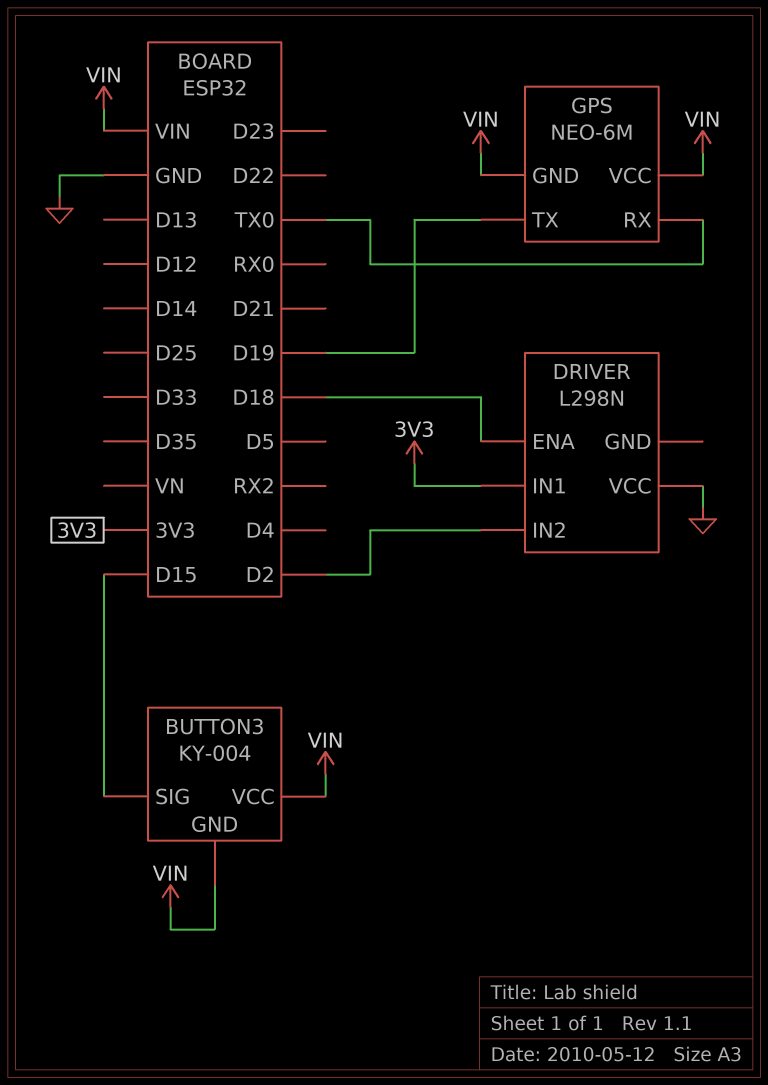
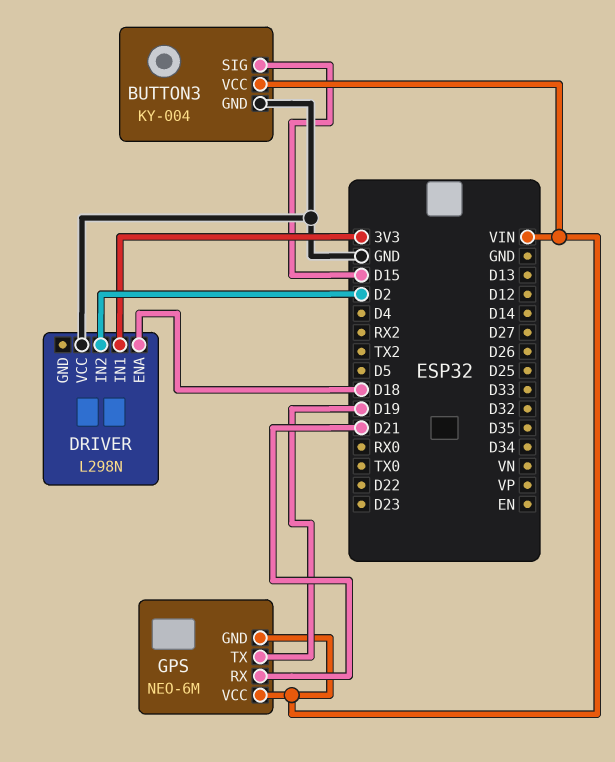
BUTTON3 pin GND: VIN -> GND
GPS pin RX: TX0 -> D21

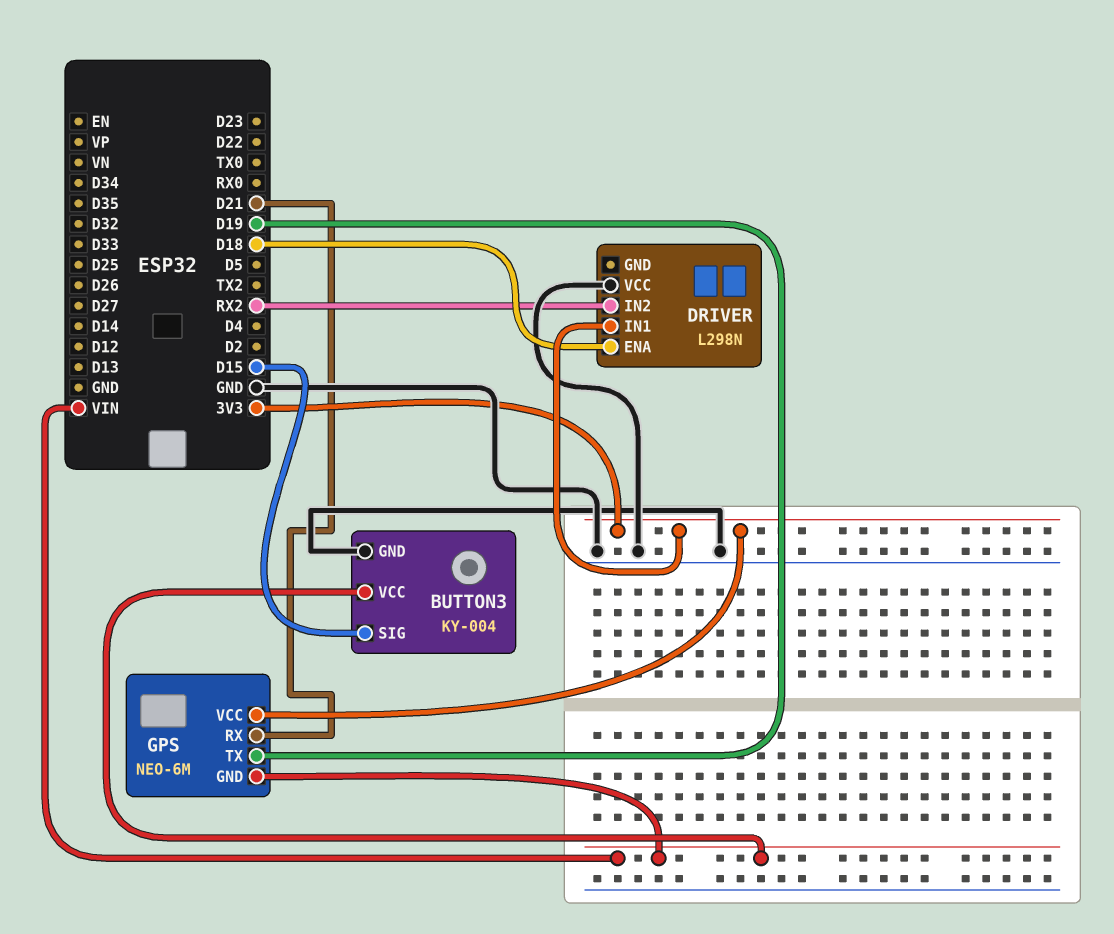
DRIVER pin IN2: D2 -> RX2
GPS pin VCC: VIN -> 3V3

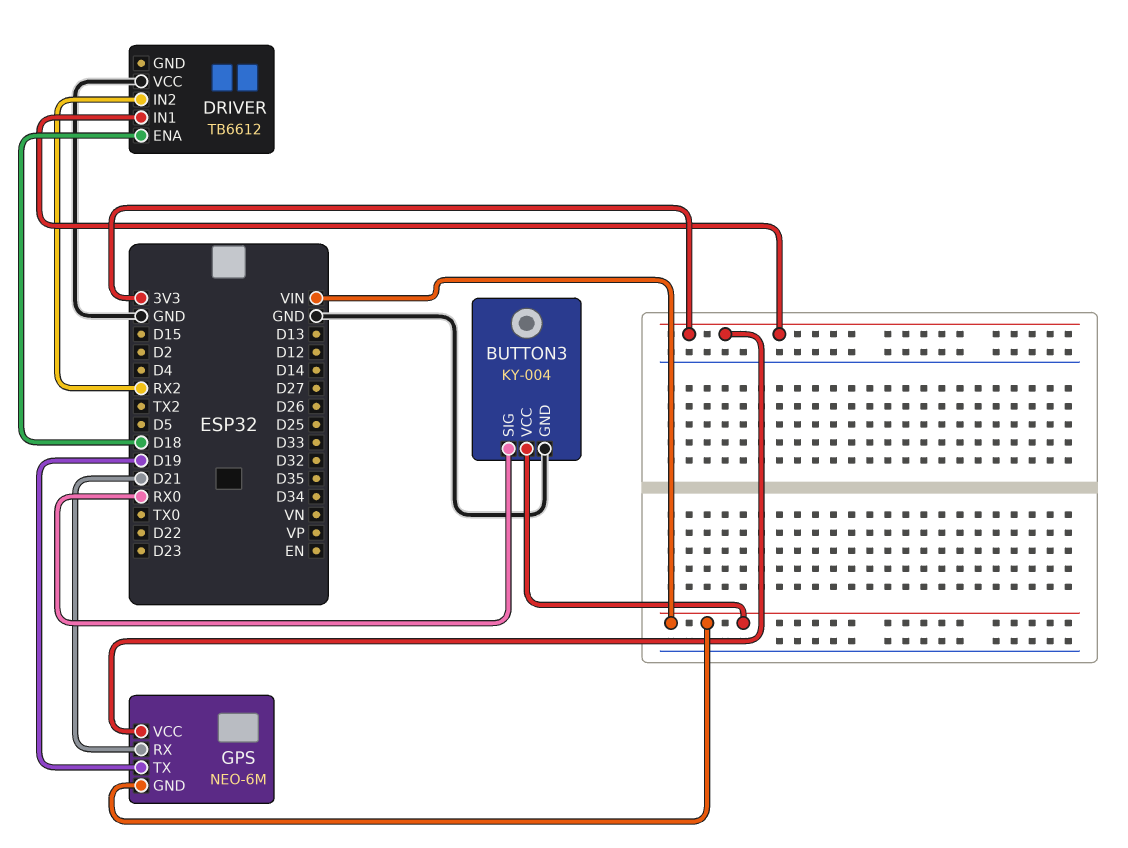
BUTTON3 pin SIG: D15 -> RX0
DRIVER: L298N -> TB6612

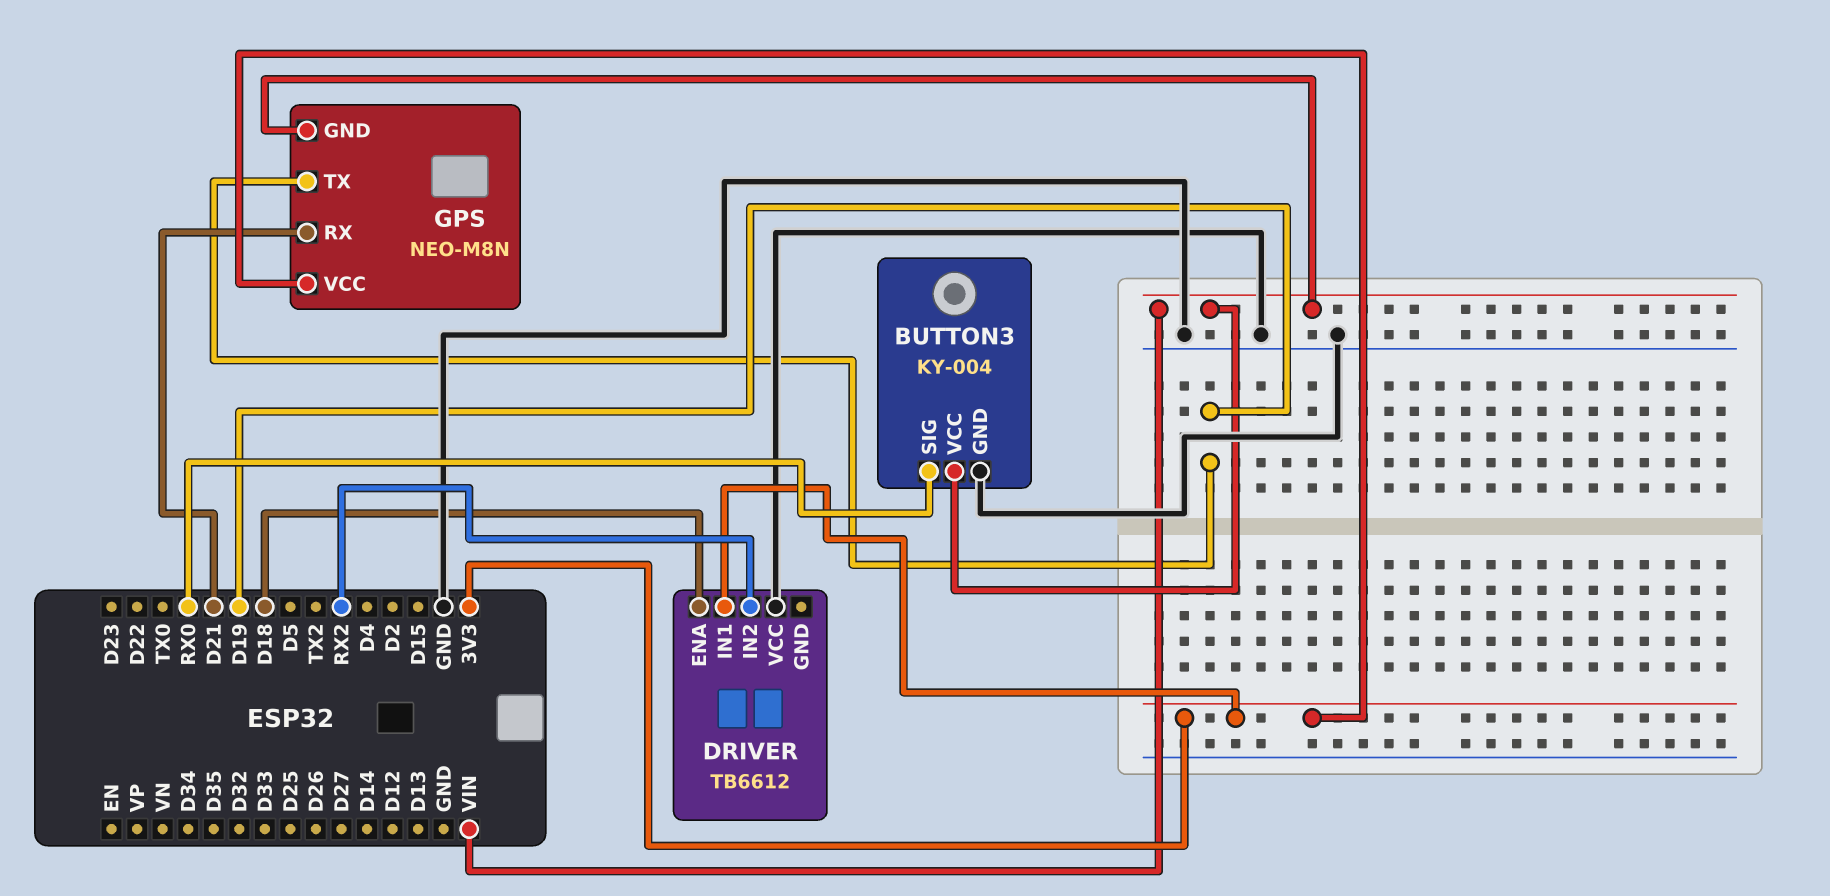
GPS: NEO-6M -> NEO-M8N

